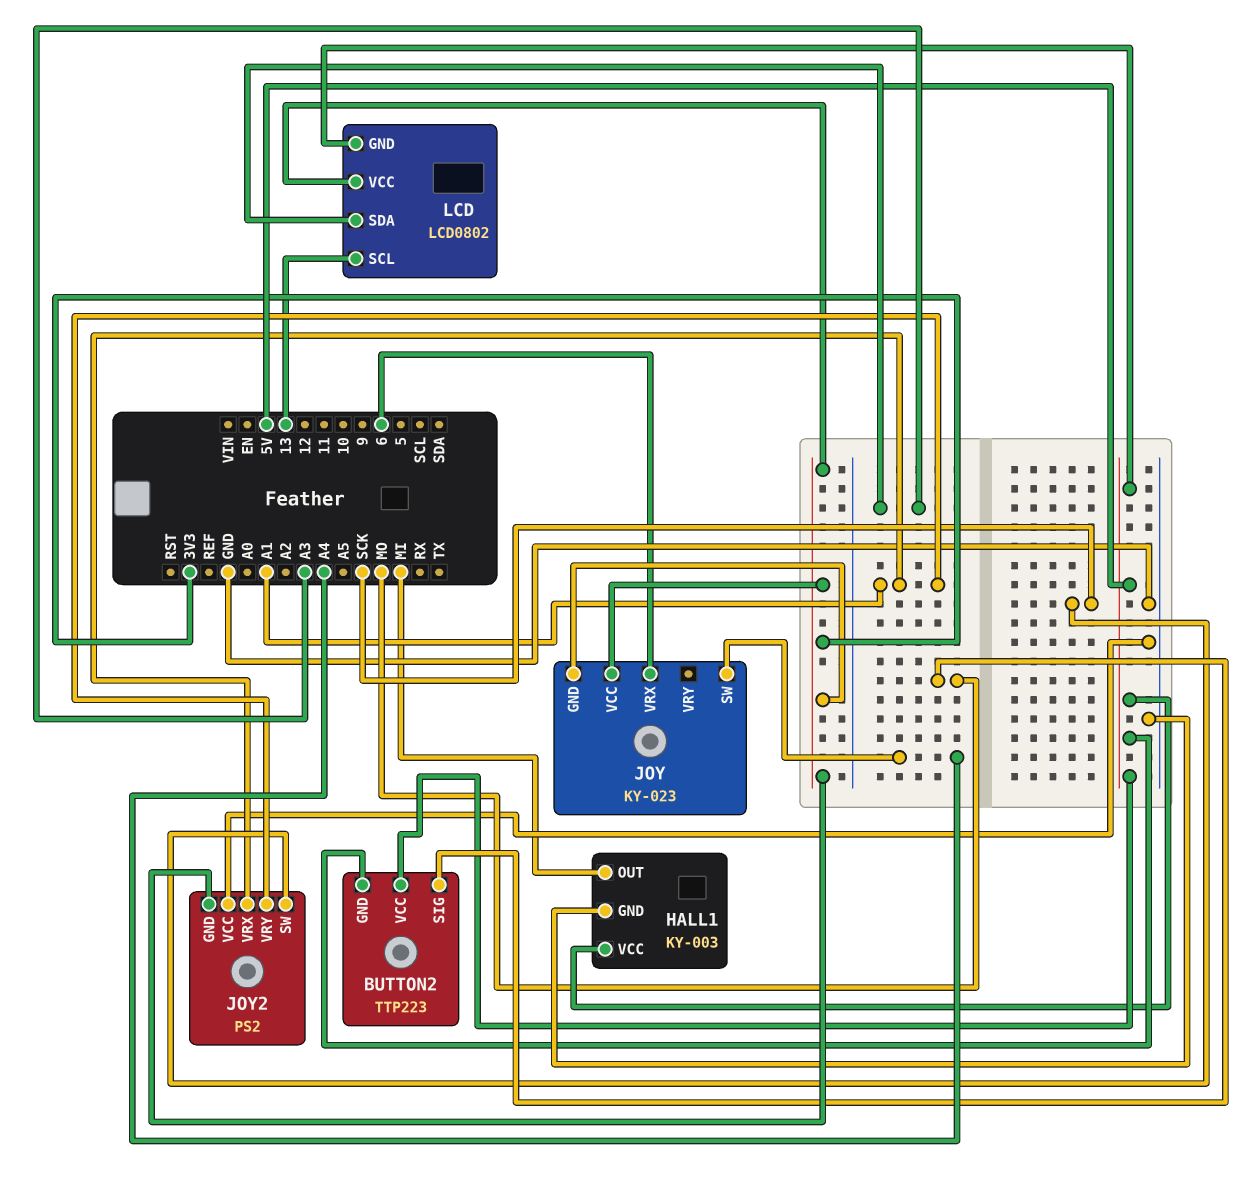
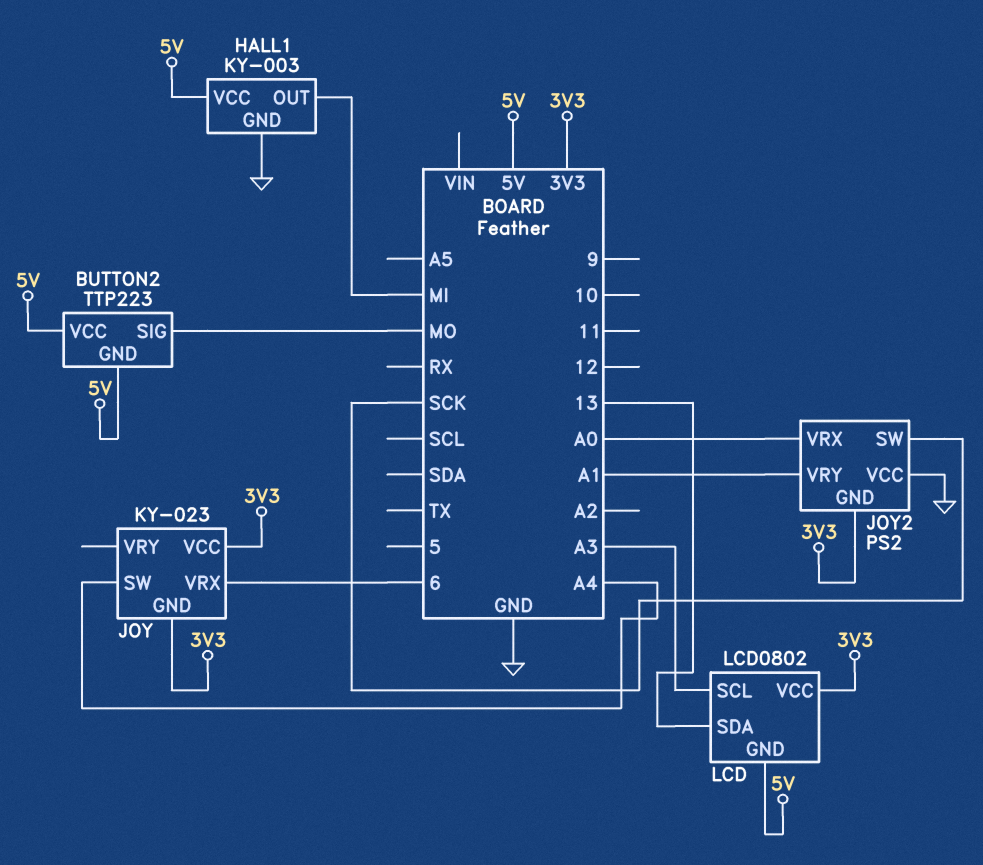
JOY2 pin VRX: A1 -> A0
LCD pin SCL: 13 -> A3
LCD pin SDA: A3 -> 13

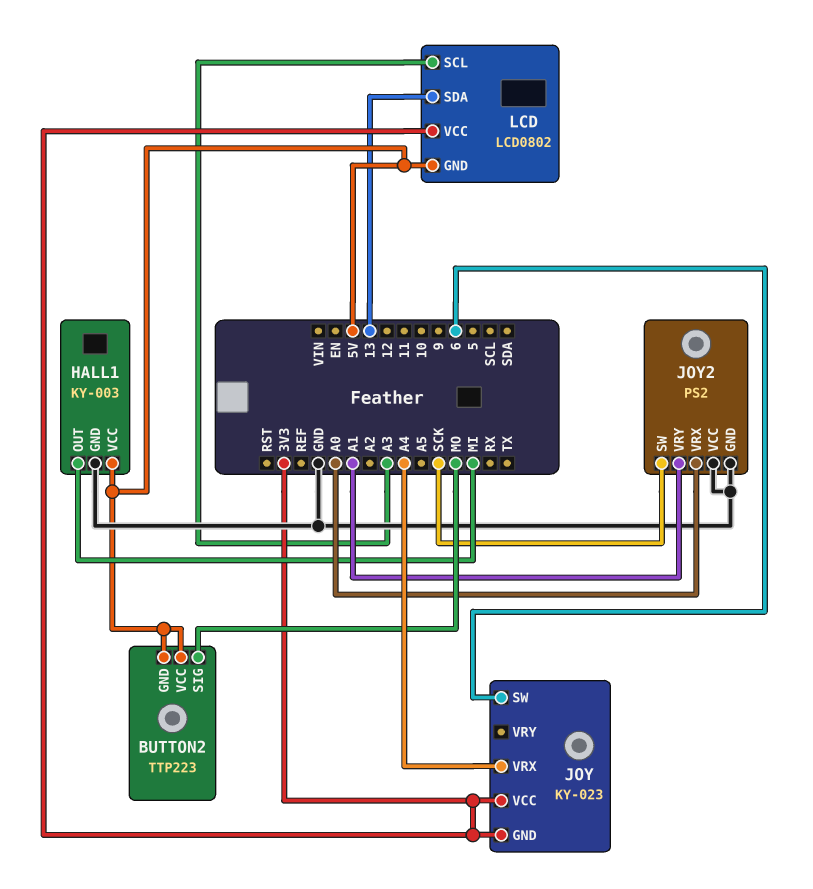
JOY pin SW: A4 -> 6
JOY pin VRX: 6 -> A4
JOY2 pin GND: 3V3 -> GND

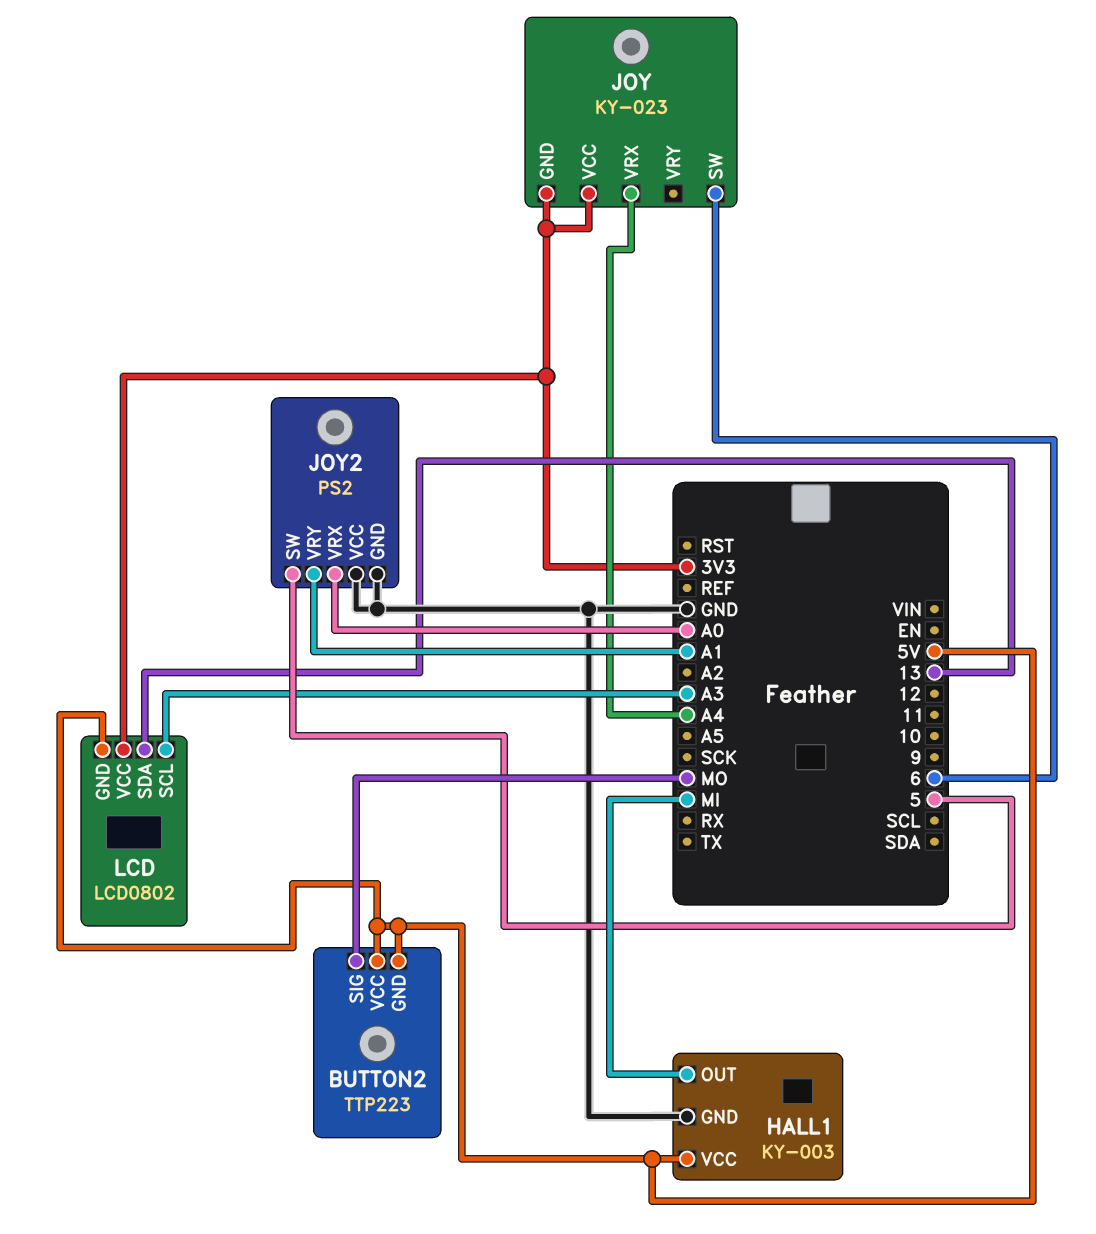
JOY2 pin SW: SCK -> 5

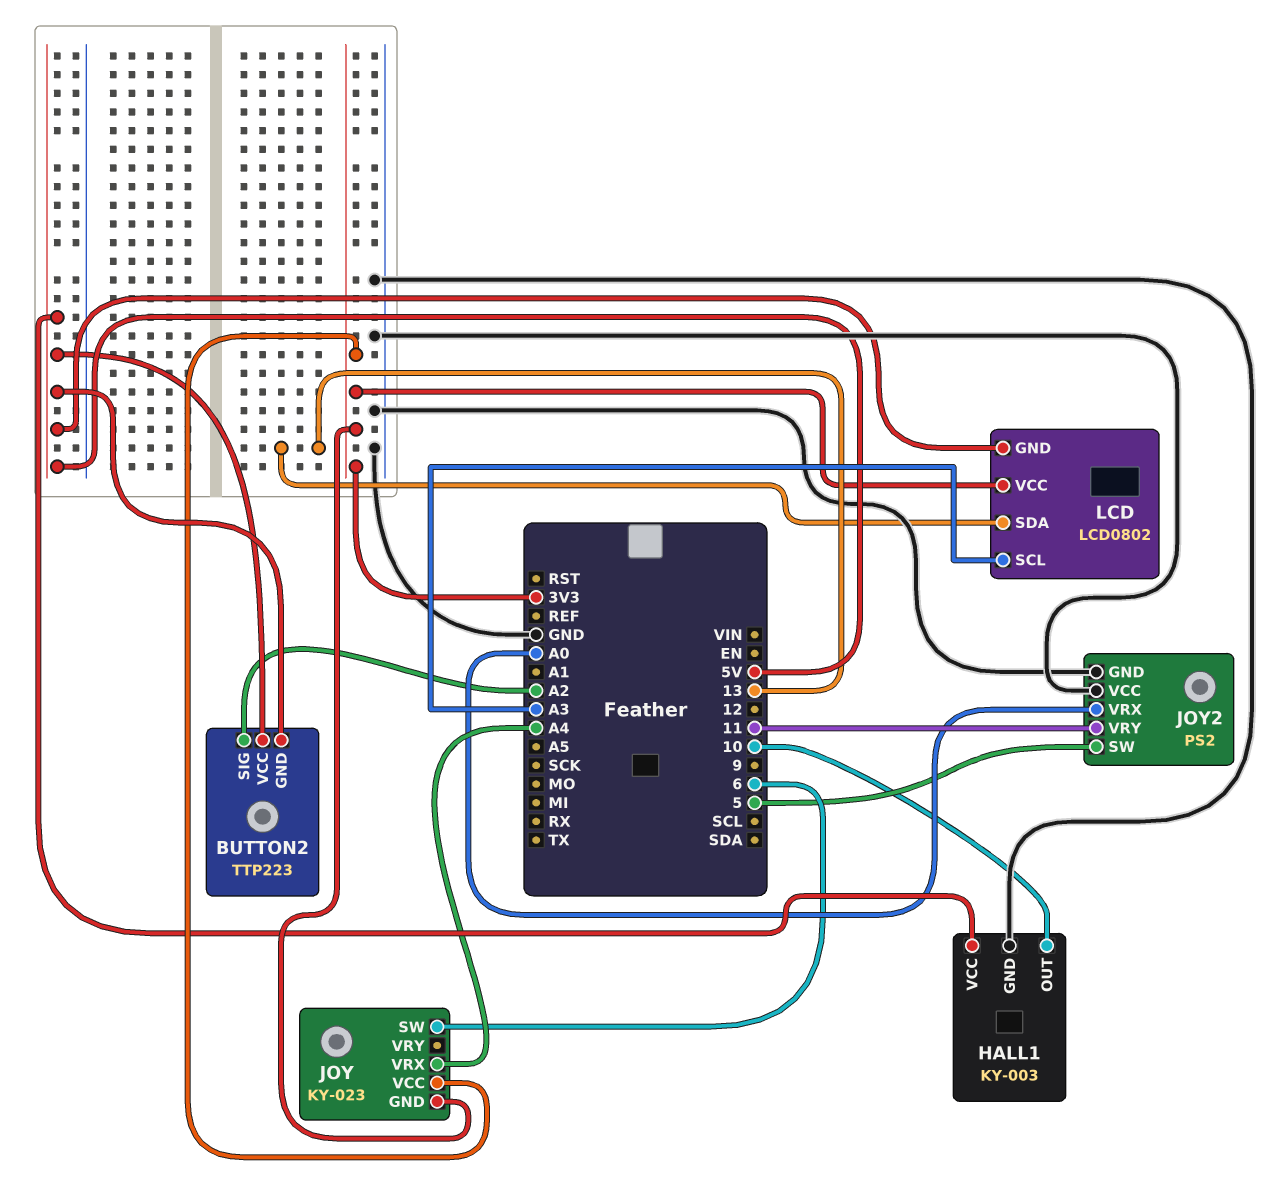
BUTTON2 pin SIG: MO -> A2
HALL1 pin OUT: MI -> 10
JOY2 pin VRY: A1 -> 11

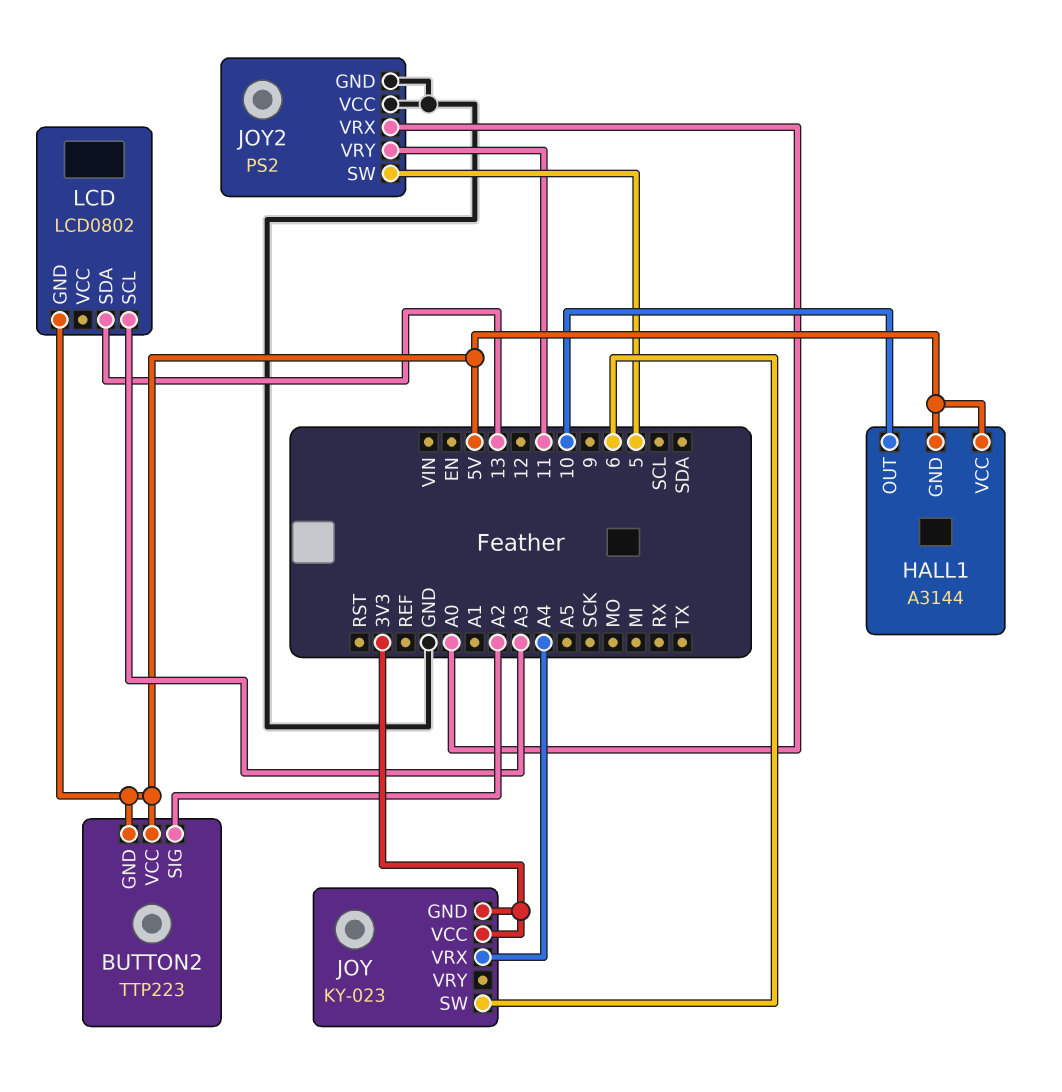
HALL1: KY-003 -> A3144
HALL1 pin GND: GND -> 5V
LCD pin VCC: 3V3 -> none

